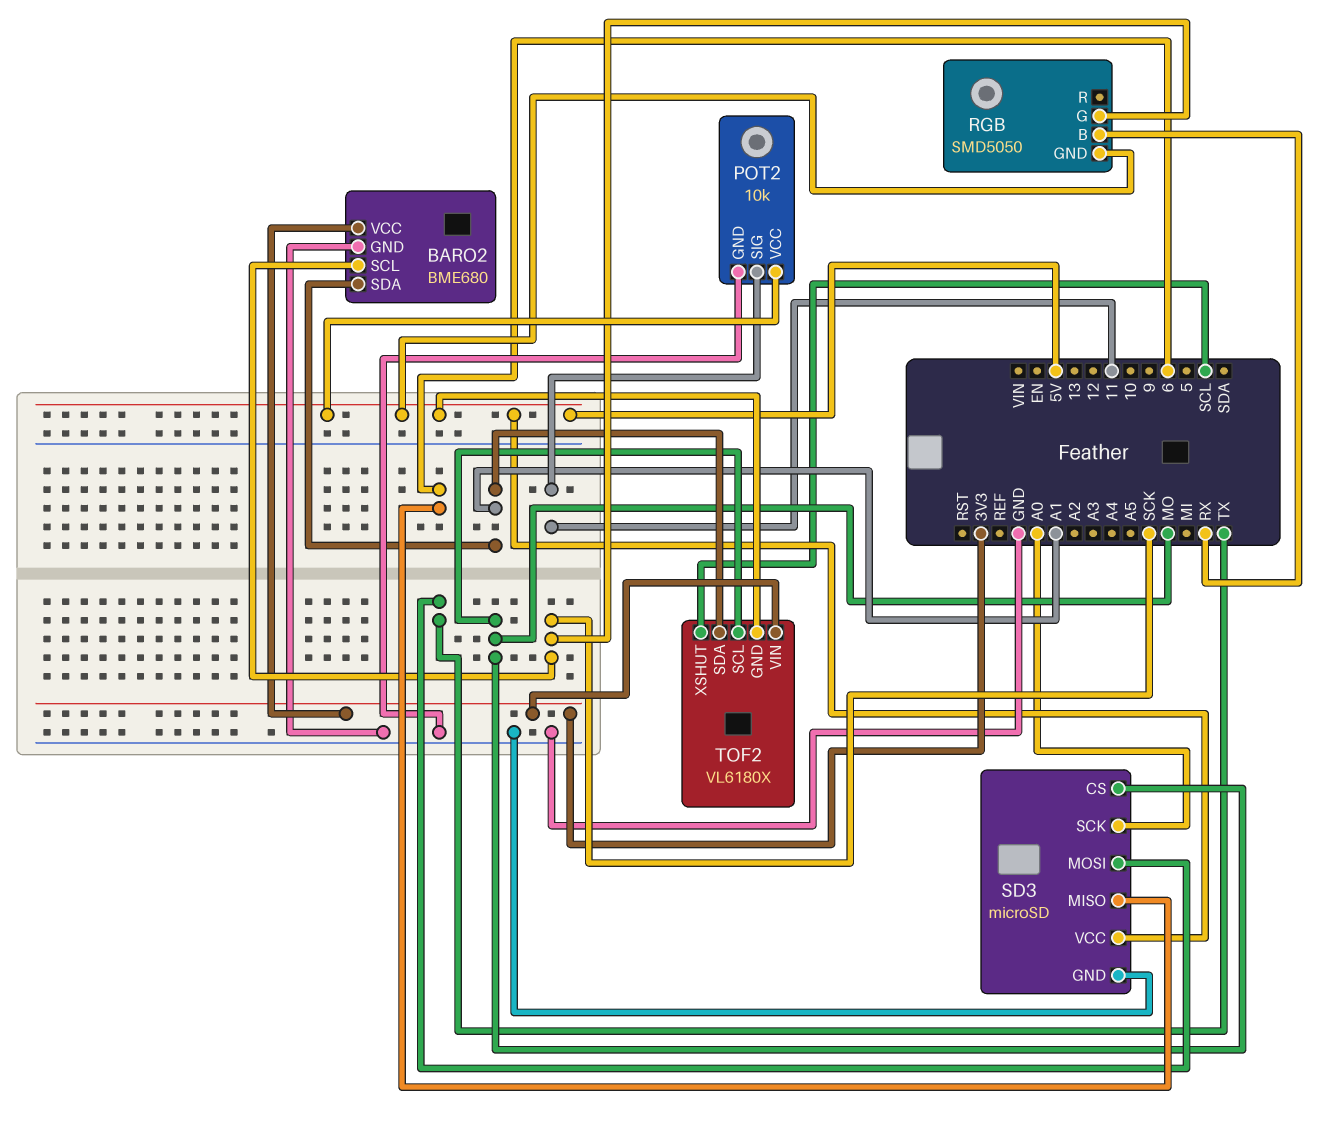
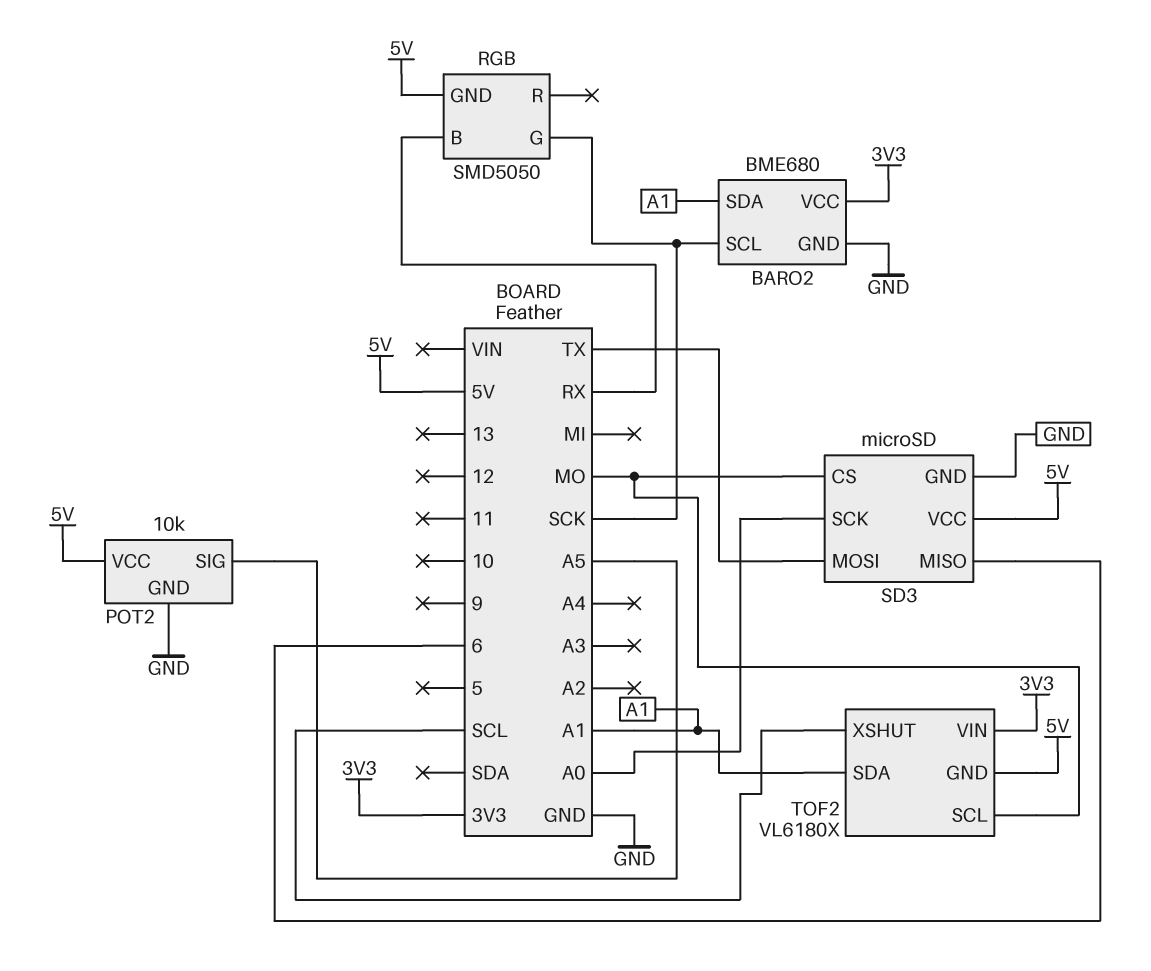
POT2 pin SIG: 11 -> A5

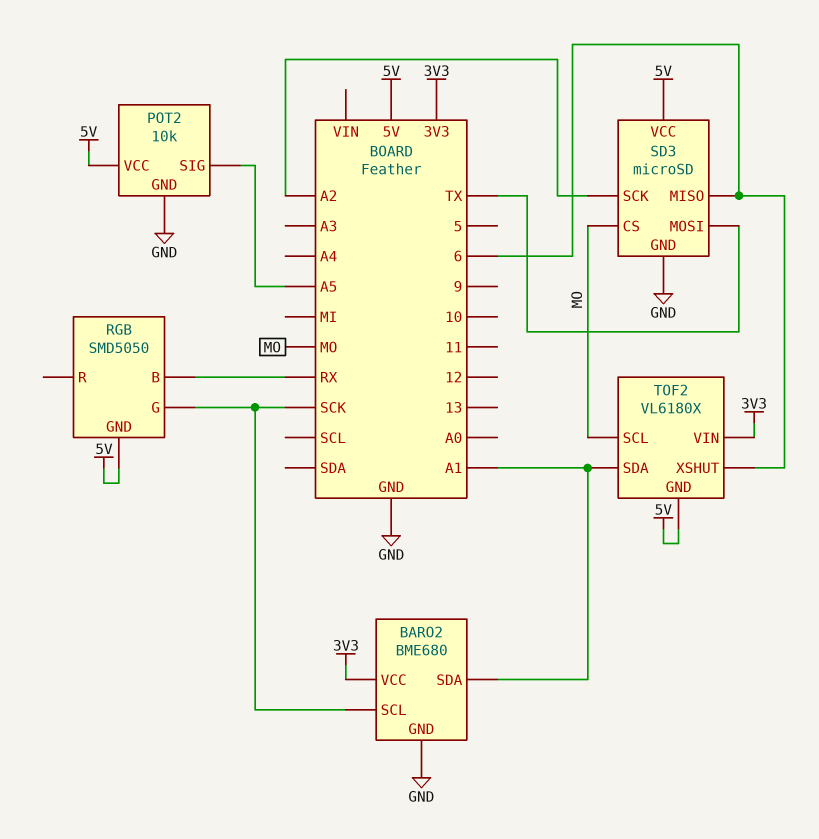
SD3 pin SCK: A0 -> A2
TOF2 pin XSHUT: SCL -> 6

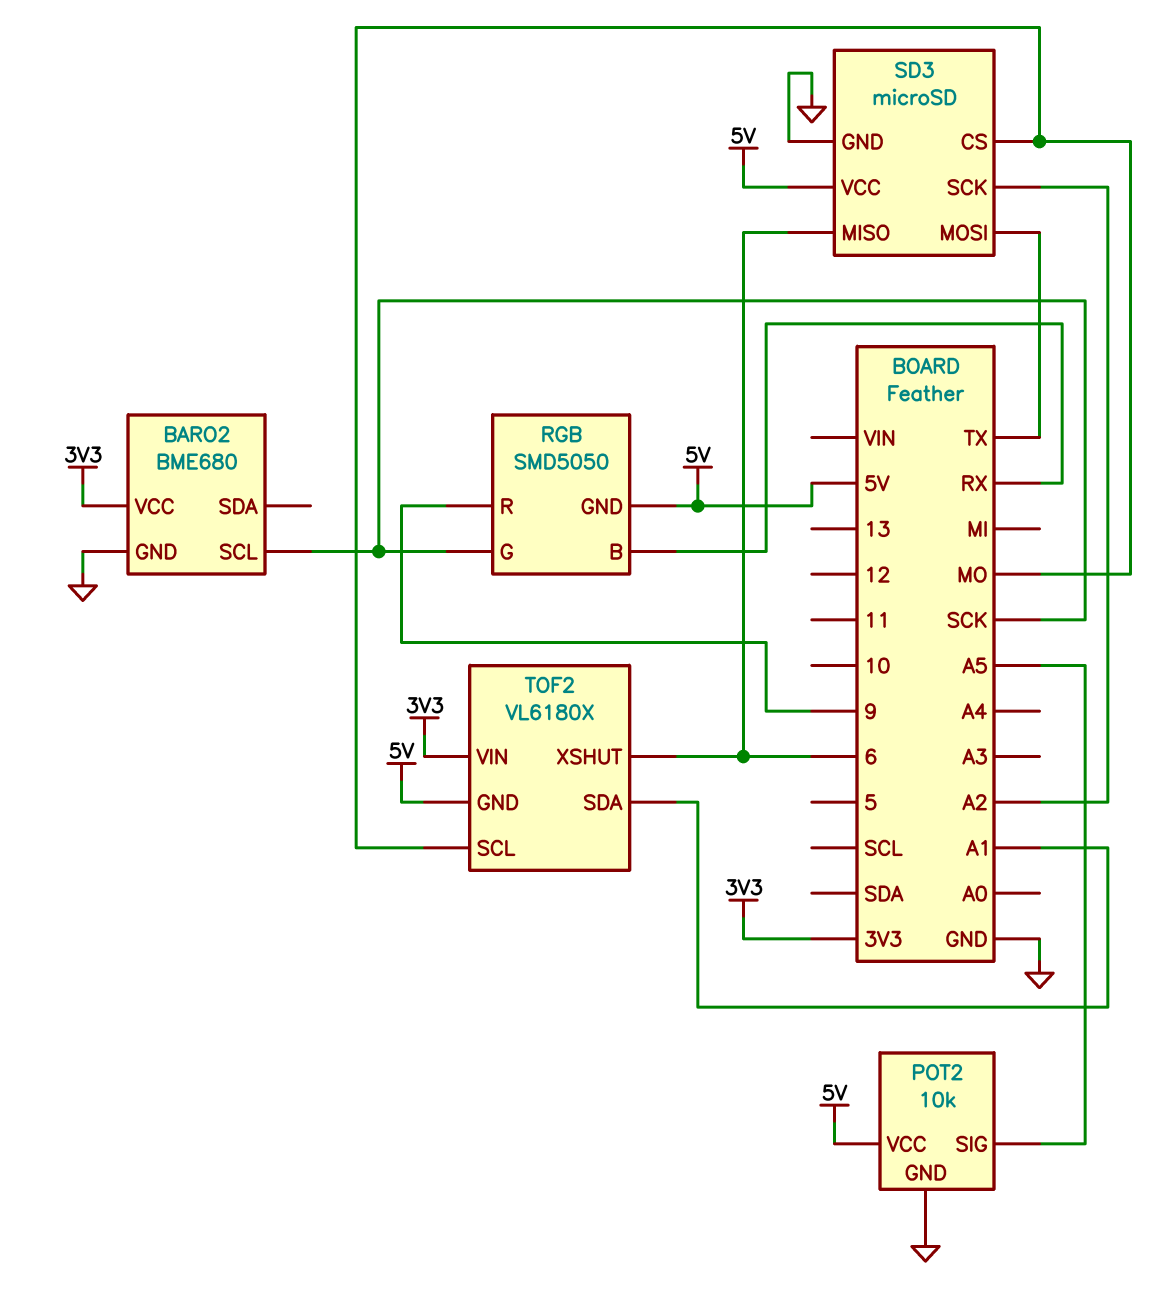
BARO2 pin SDA: A1 -> none
RGB pin R: none -> 9

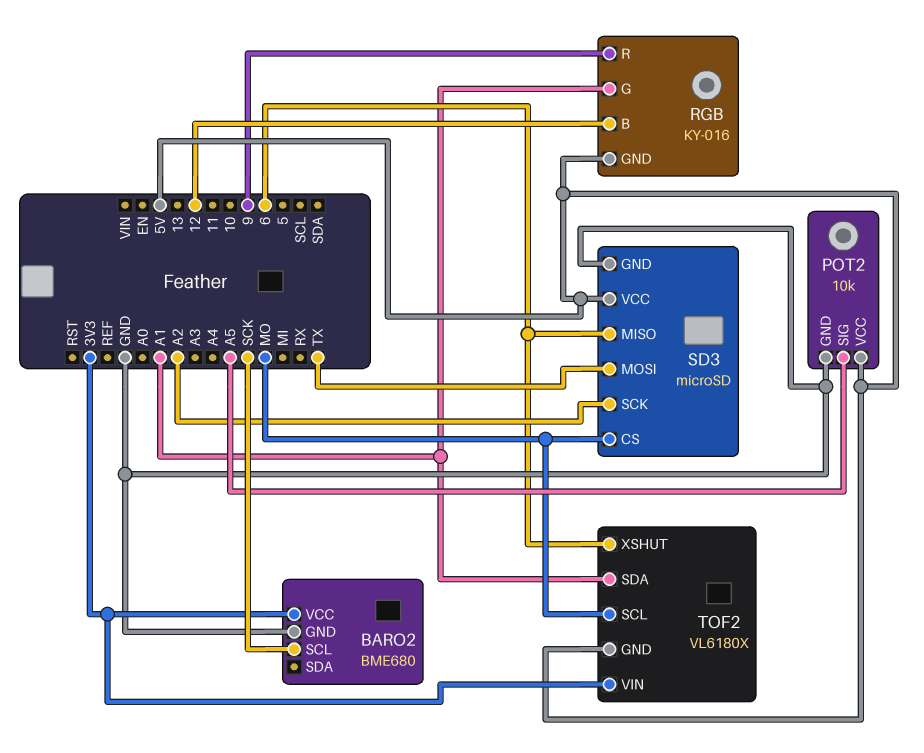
RGB: SMD5050 -> KY-016
RGB pin B: RX -> 12
RGB pin G: SCK -> A1

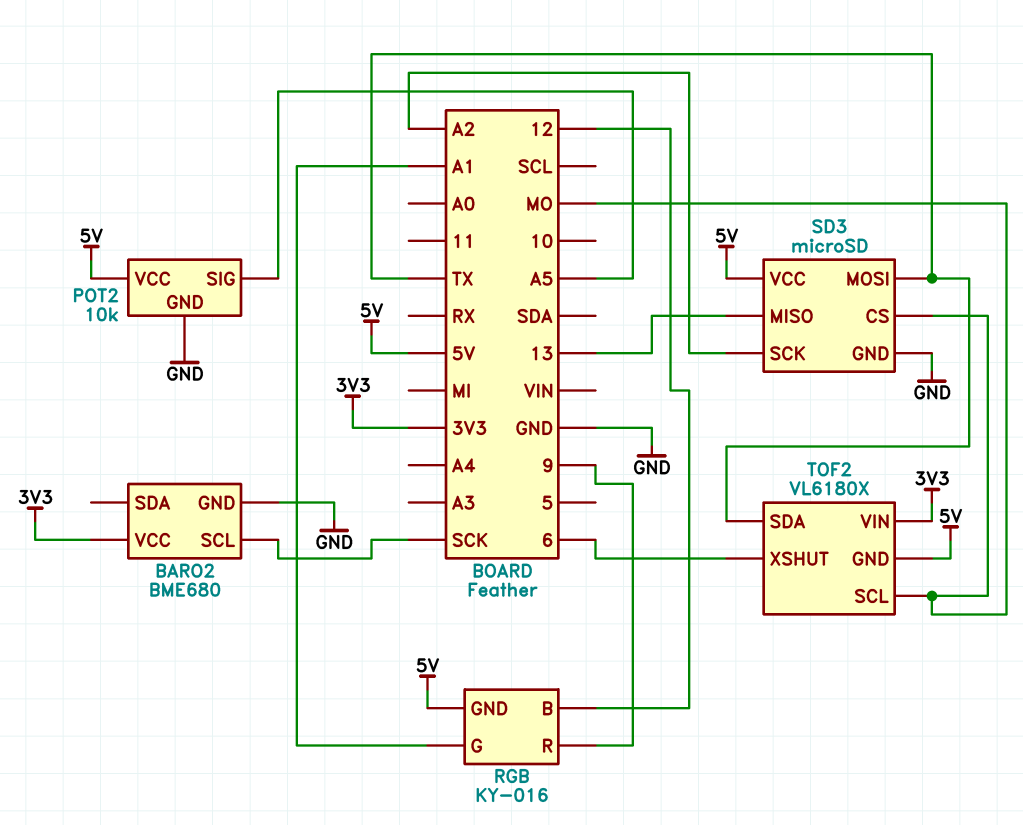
SD3 pin MISO: 6 -> 13
TOF2 pin SDA: A1 -> TX

